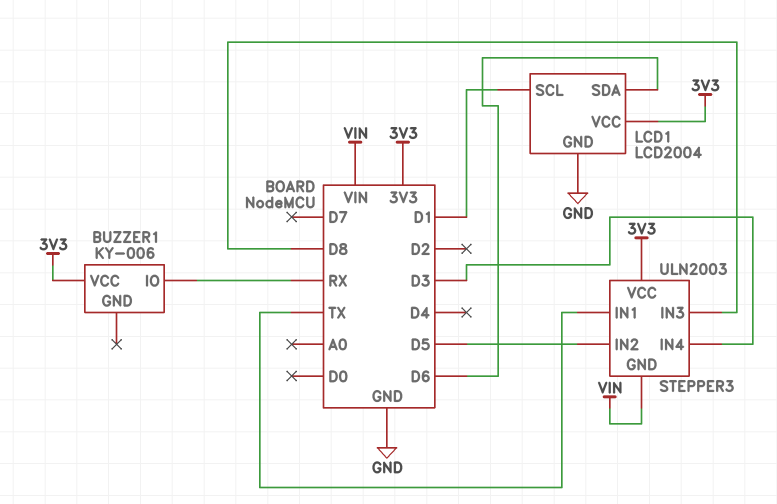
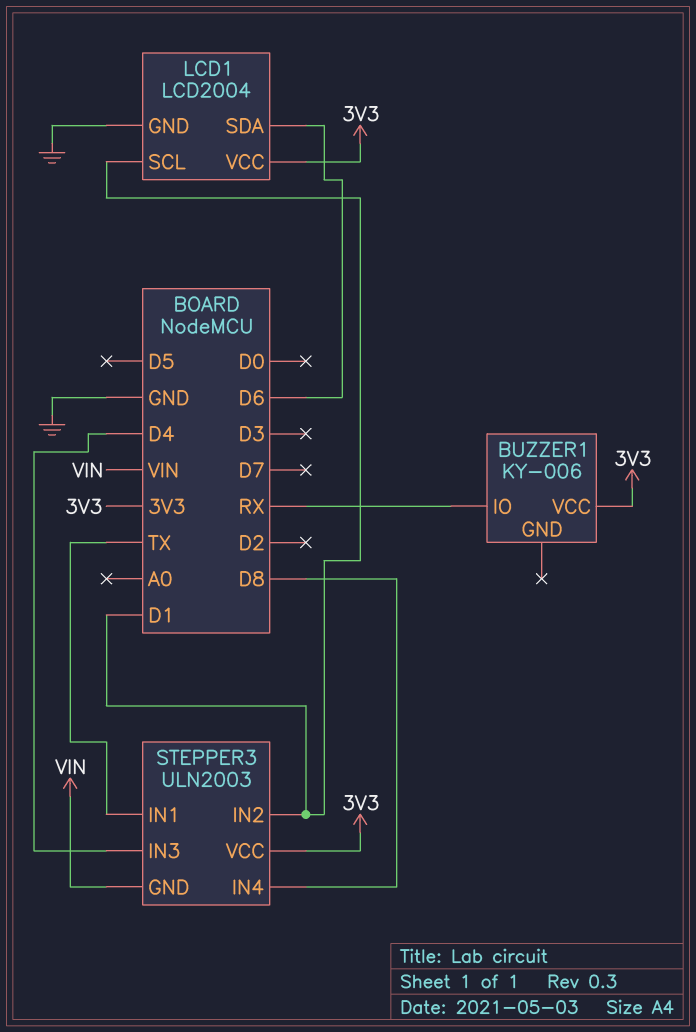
STEPPER3 pin IN2: D5 -> D1
STEPPER3 pin IN3: D8 -> D4
STEPPER3 pin IN4: D3 -> D8

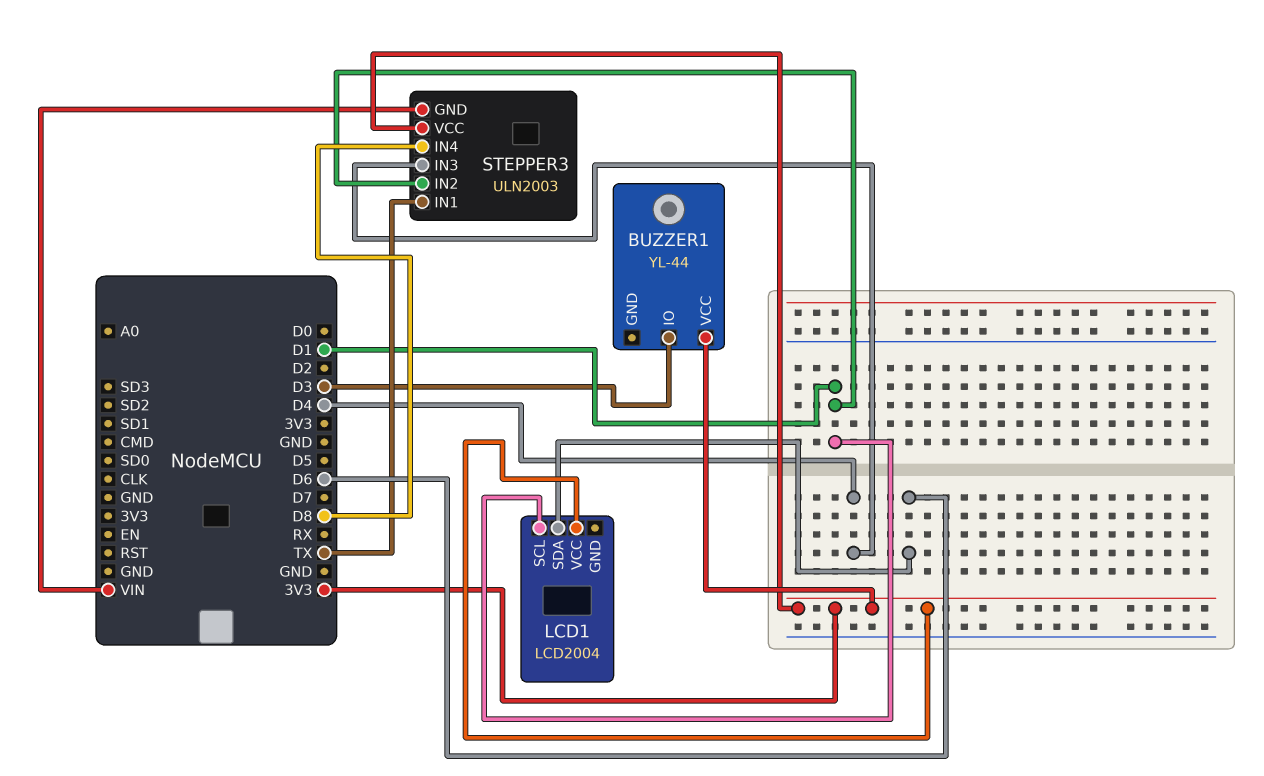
BUZZER1: KY-006 -> YL-44
BUZZER1 pin IO: RX -> D3
LCD1 pin GND: GND -> none

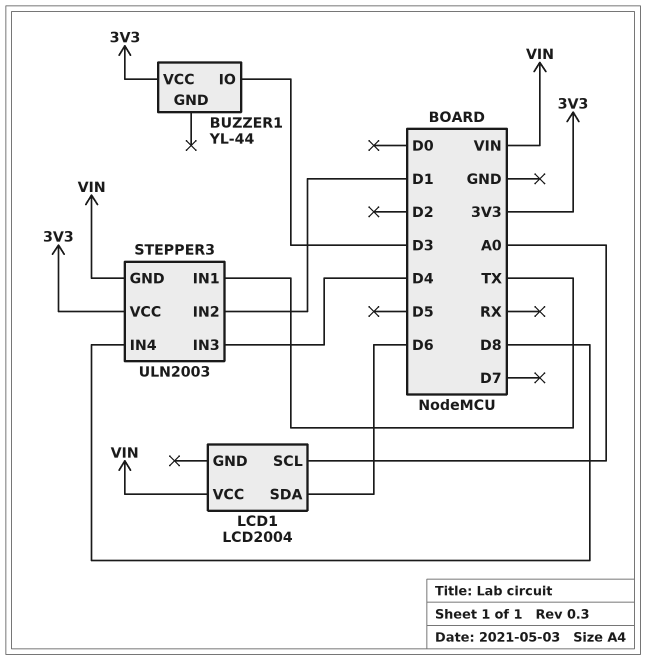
LCD1 pin SCL: D1 -> A0
LCD1 pin VCC: 3V3 -> VIN

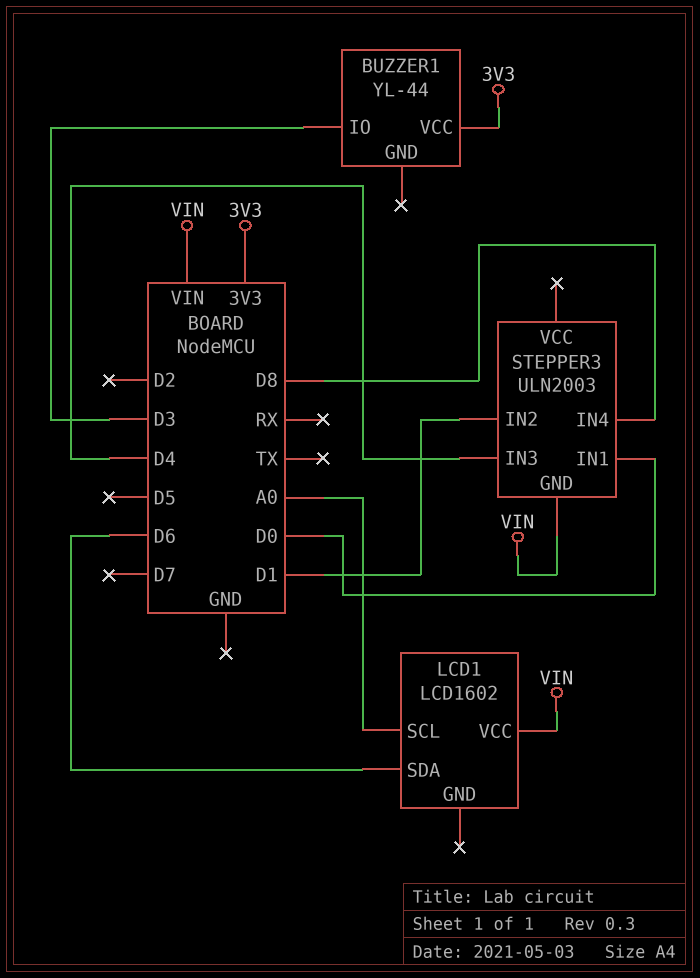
LCD1: LCD2004 -> LCD1602
STEPPER3 pin IN1: TX -> D0
STEPPER3 pin VCC: 3V3 -> none

